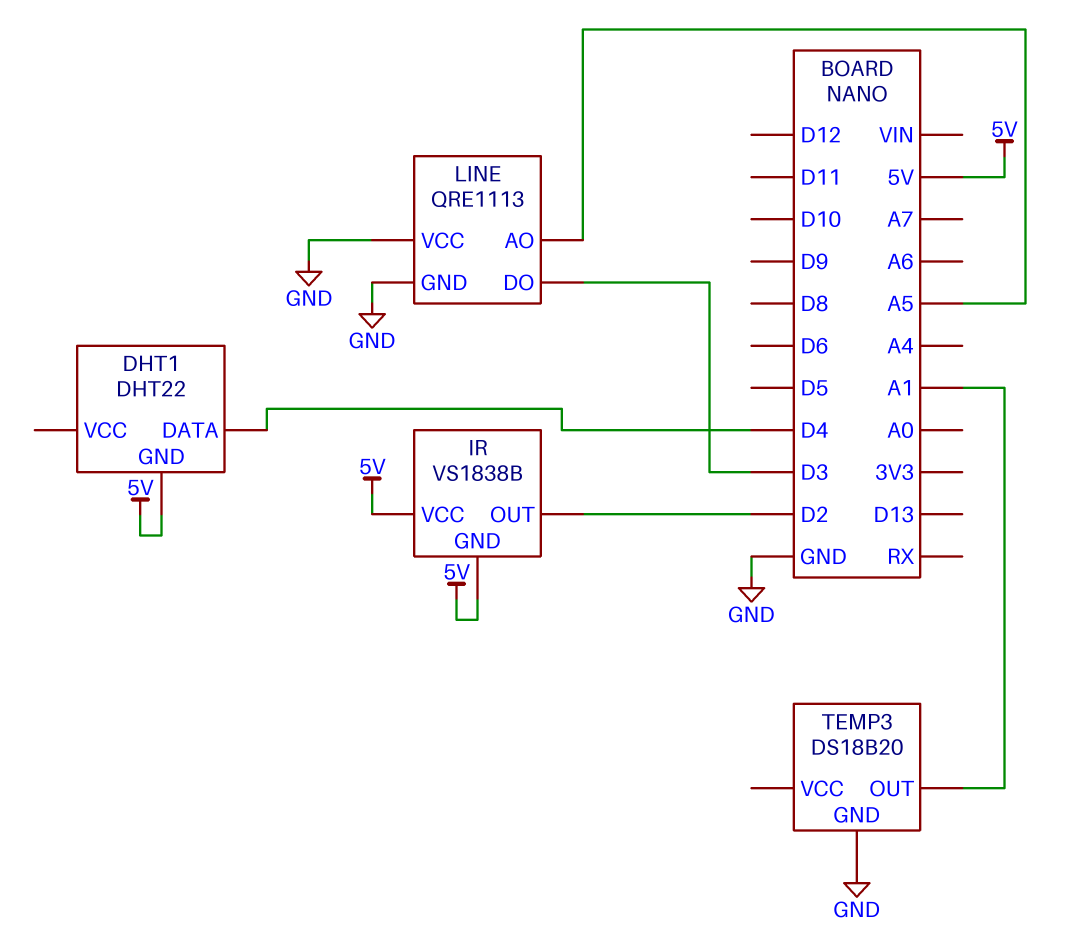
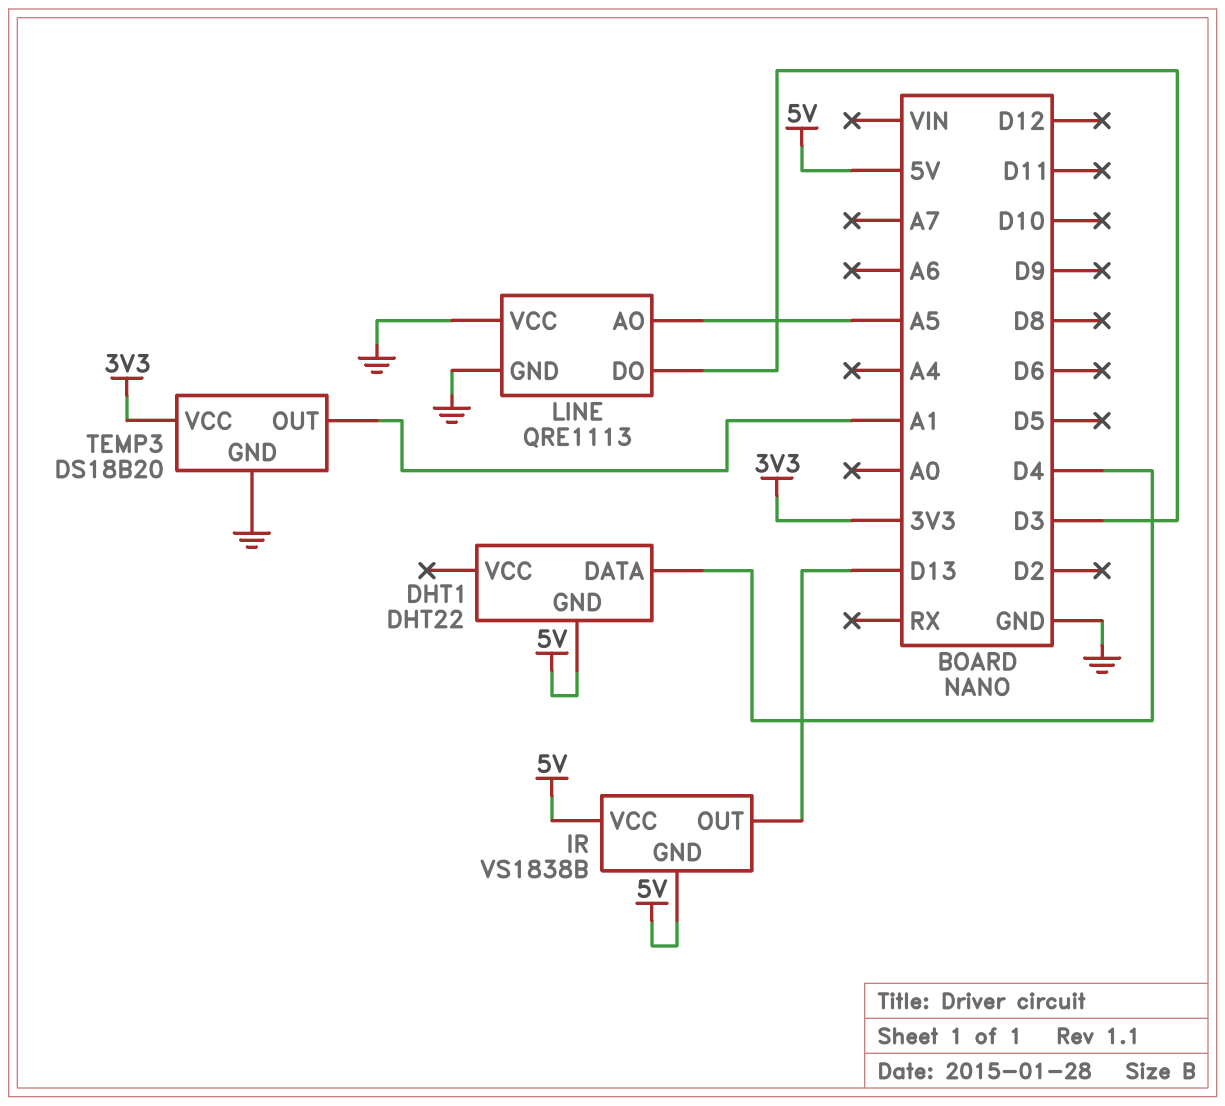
IR pin OUT: D2 -> D13
TEMP3 pin VCC: none -> 3V3

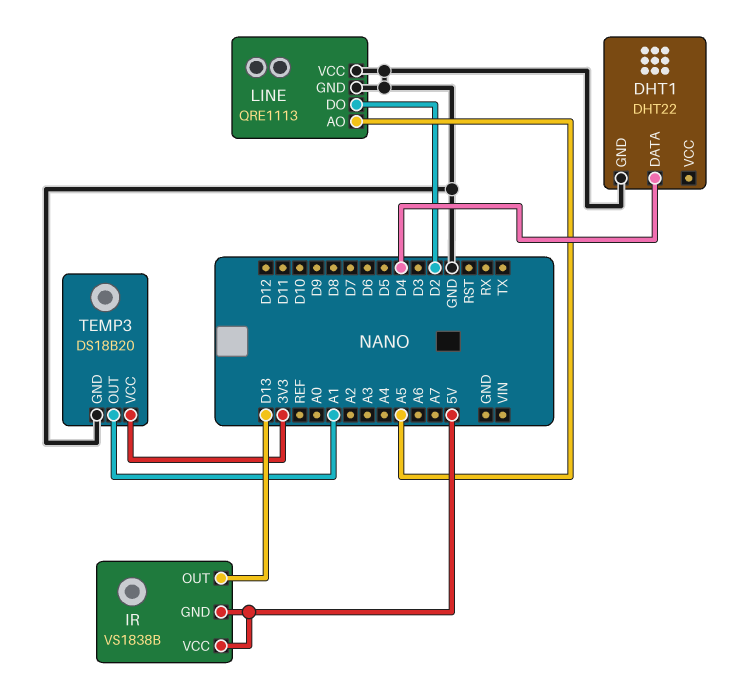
DHT1 pin GND: 5V -> GND
LINE pin DO: D3 -> D2

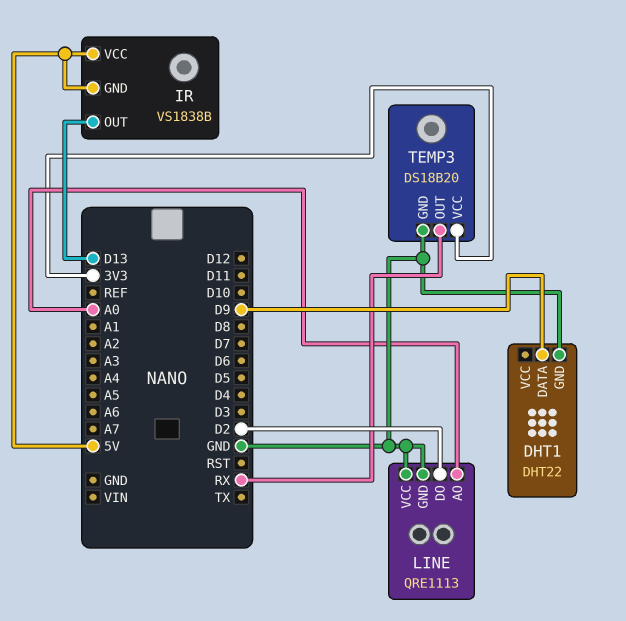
DHT1 pin DATA: D4 -> D9
LINE pin AO: A5 -> A0
TEMP3 pin OUT: A1 -> RX

